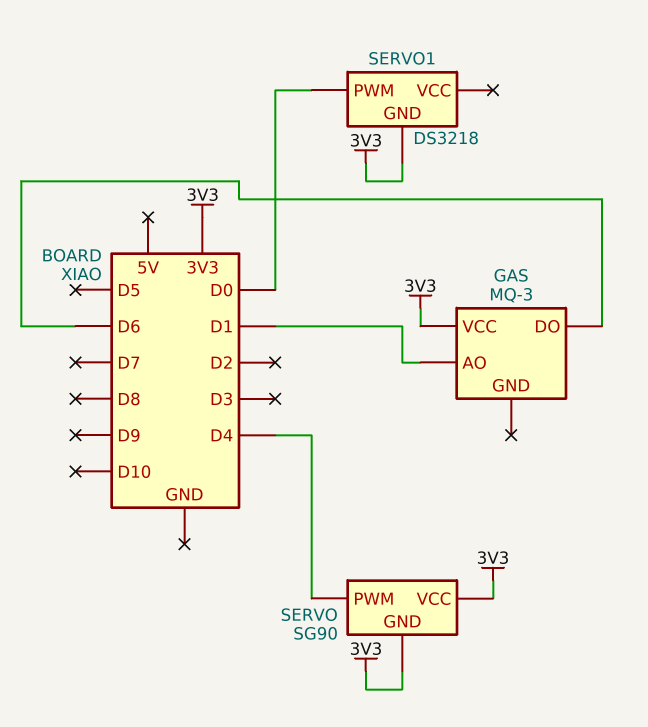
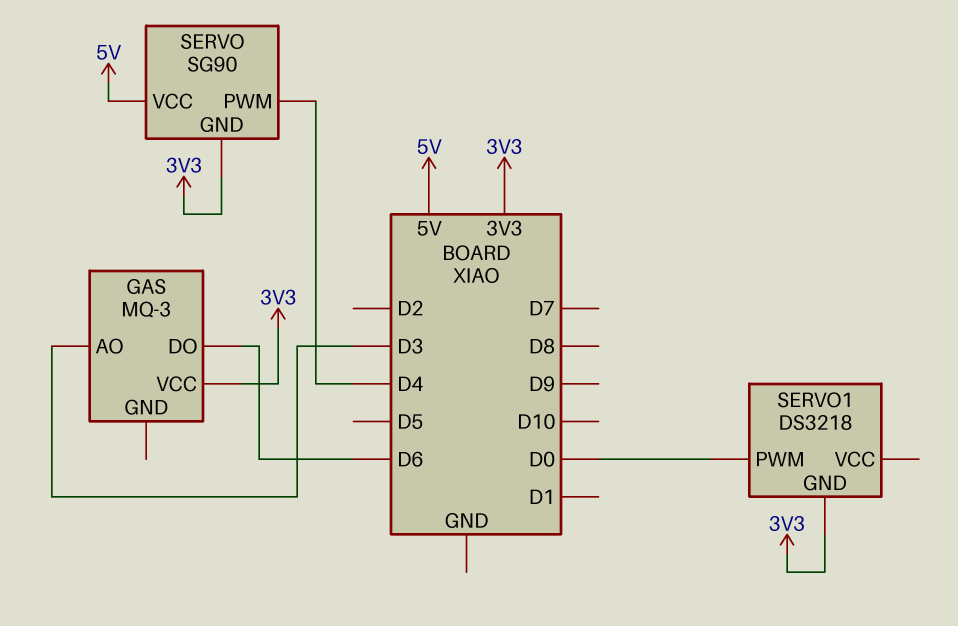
GAS pin AO: D1 -> D3
SERVO pin VCC: 3V3 -> 5V

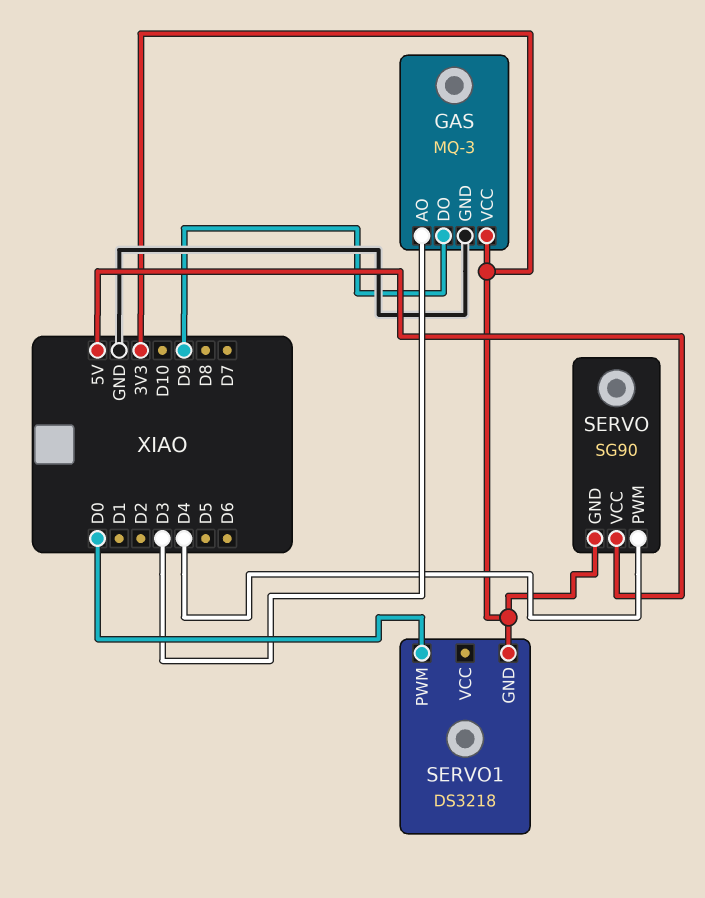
GAS pin DO: D6 -> D9
GAS pin GND: none -> GND

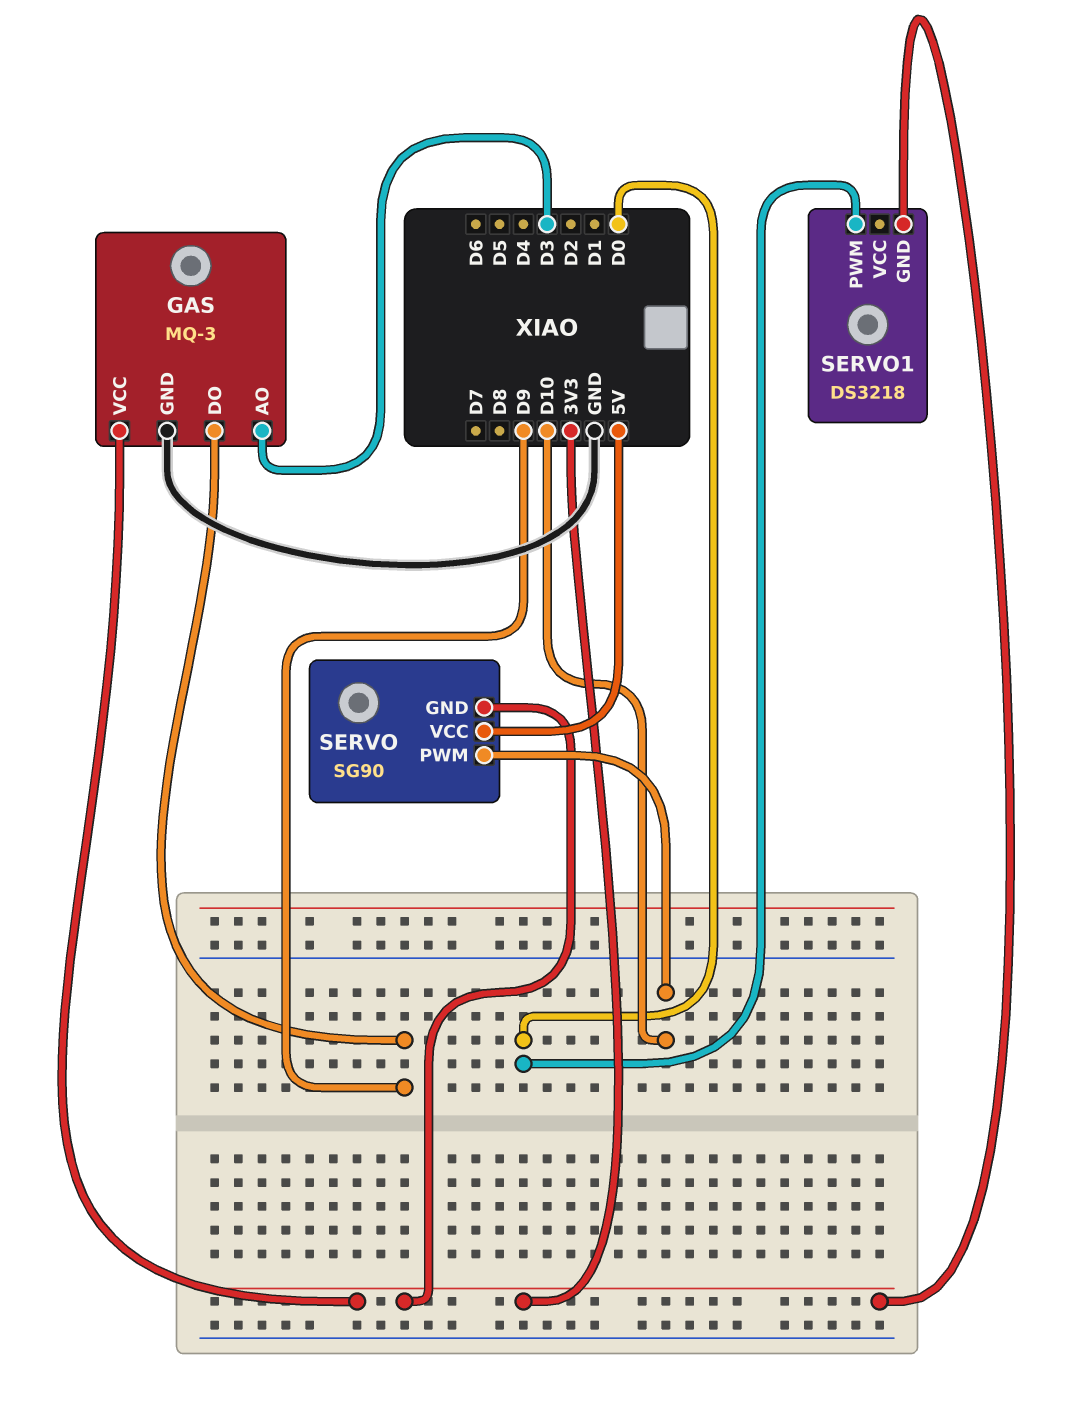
SERVO pin PWM: D4 -> D10

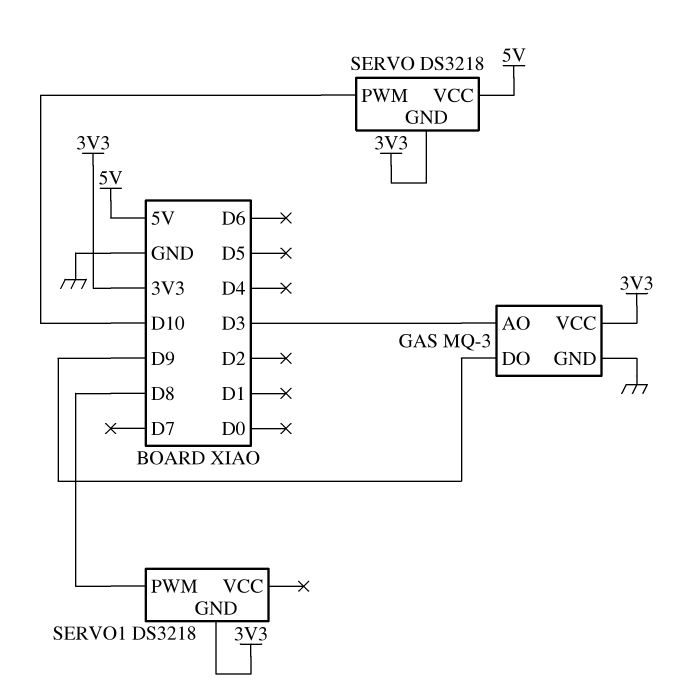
SERVO: SG90 -> DS3218
SERVO1 pin PWM: D0 -> D8

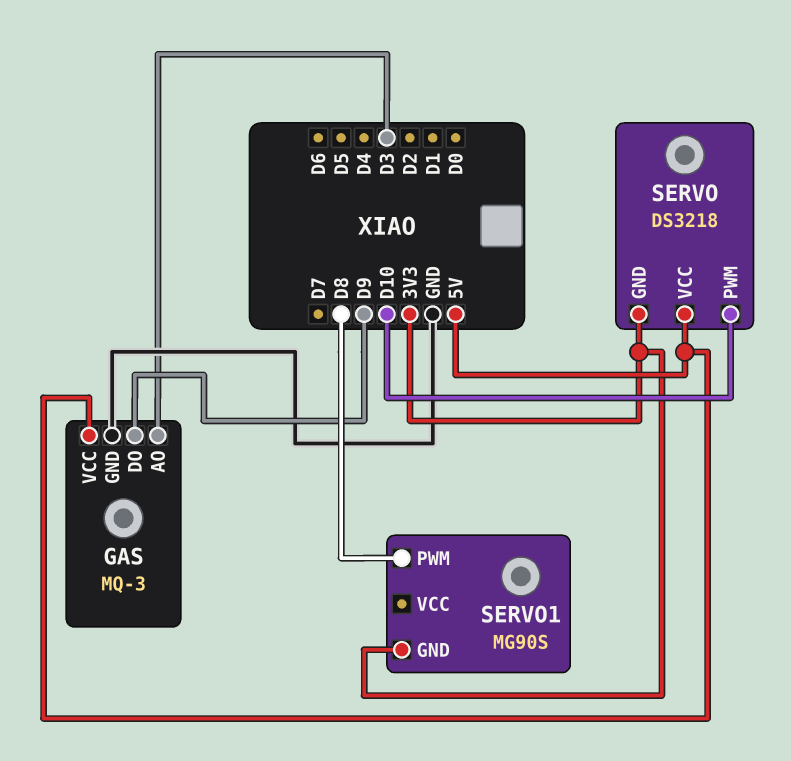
GAS pin VCC: 3V3 -> 5V
SERVO1: DS3218 -> MG90S

